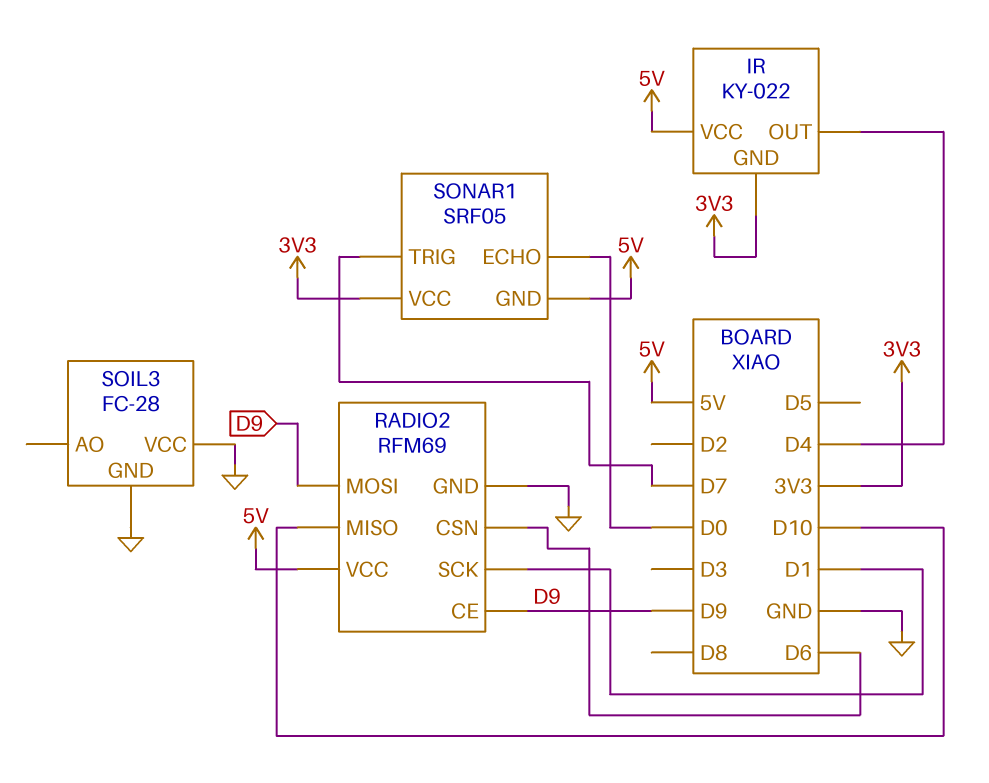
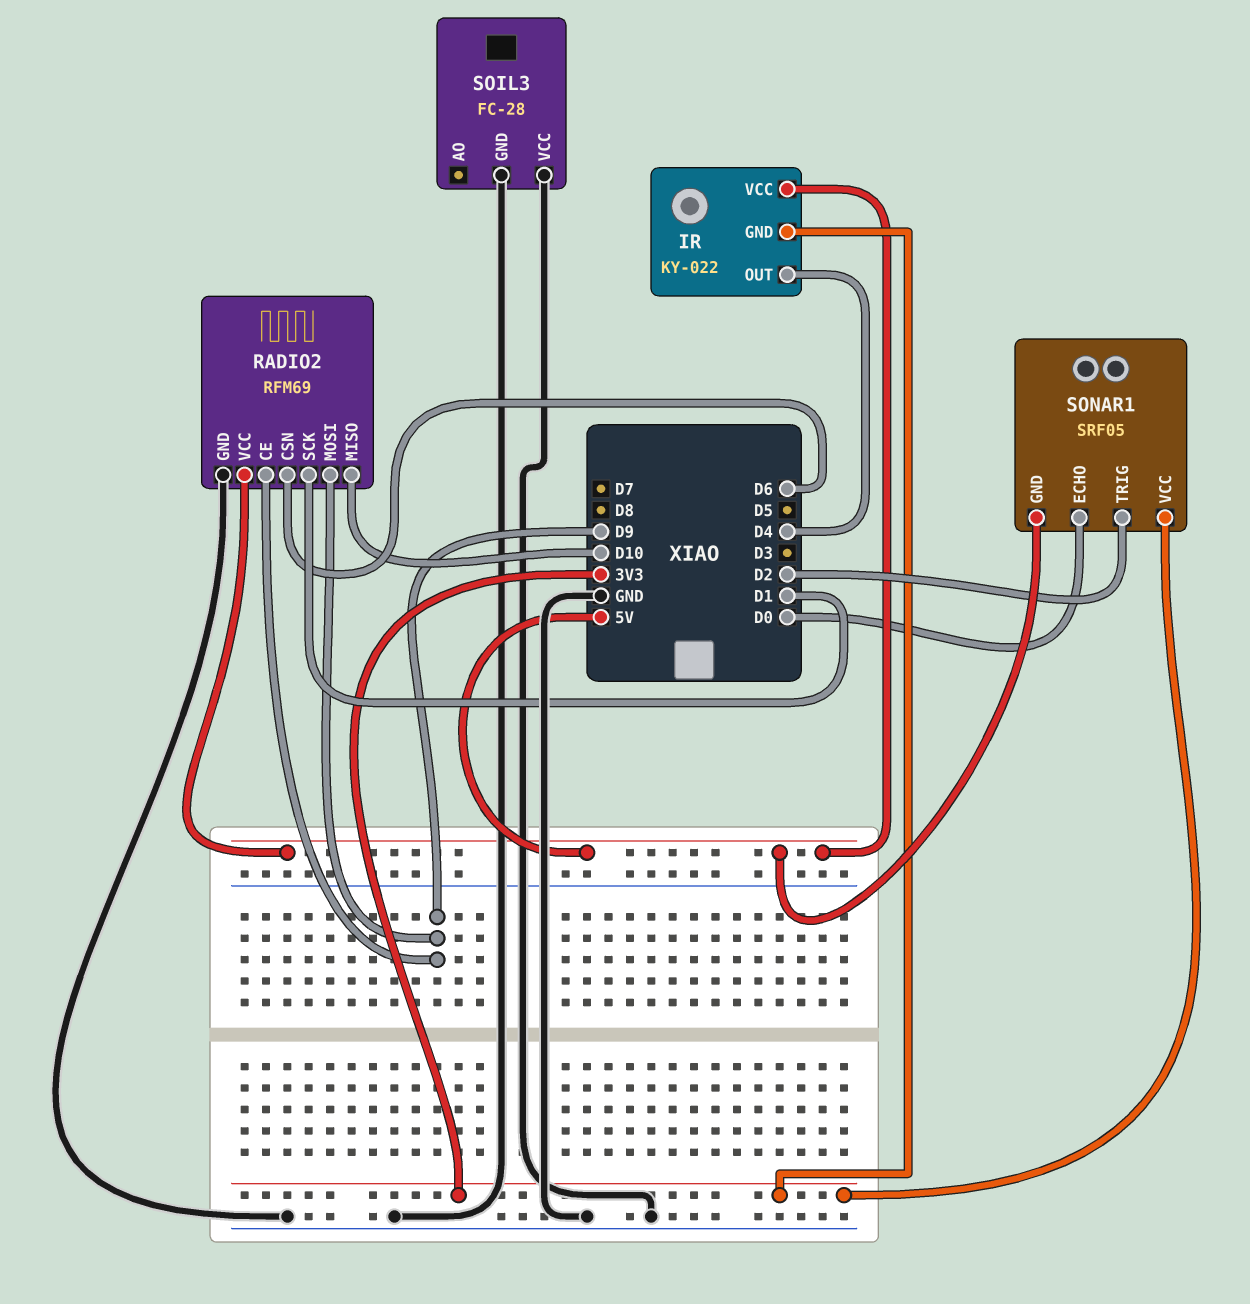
SONAR1 pin TRIG: D7 -> D2

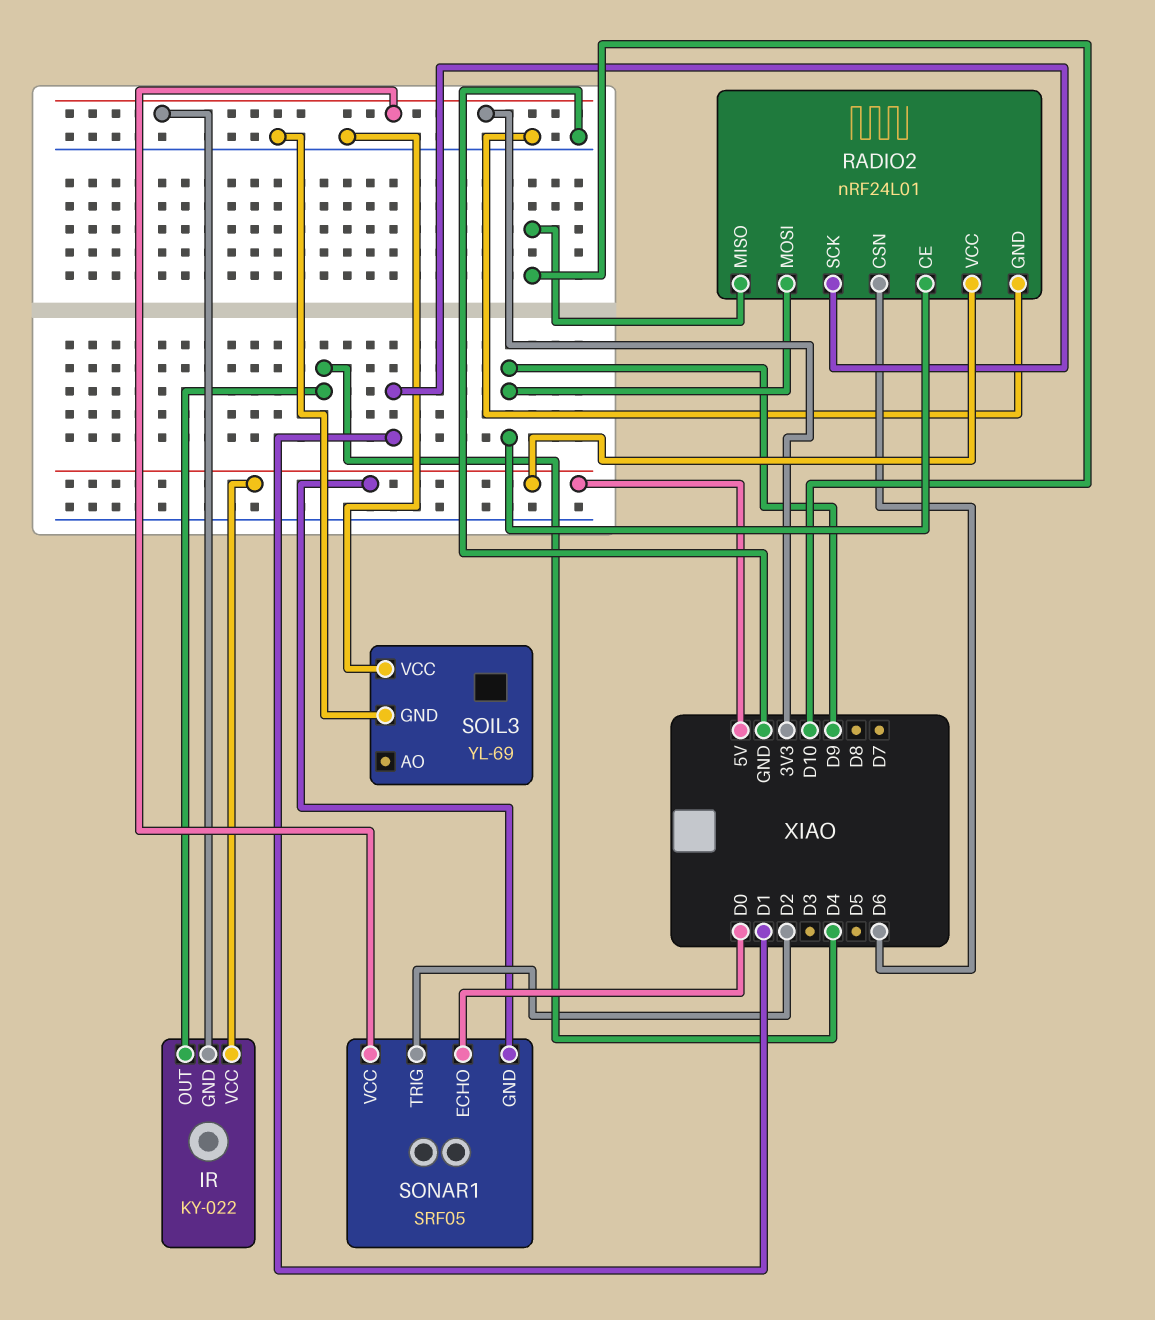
RADIO2: RFM69 -> nRF24L01
SOIL3: FC-28 -> YL-69

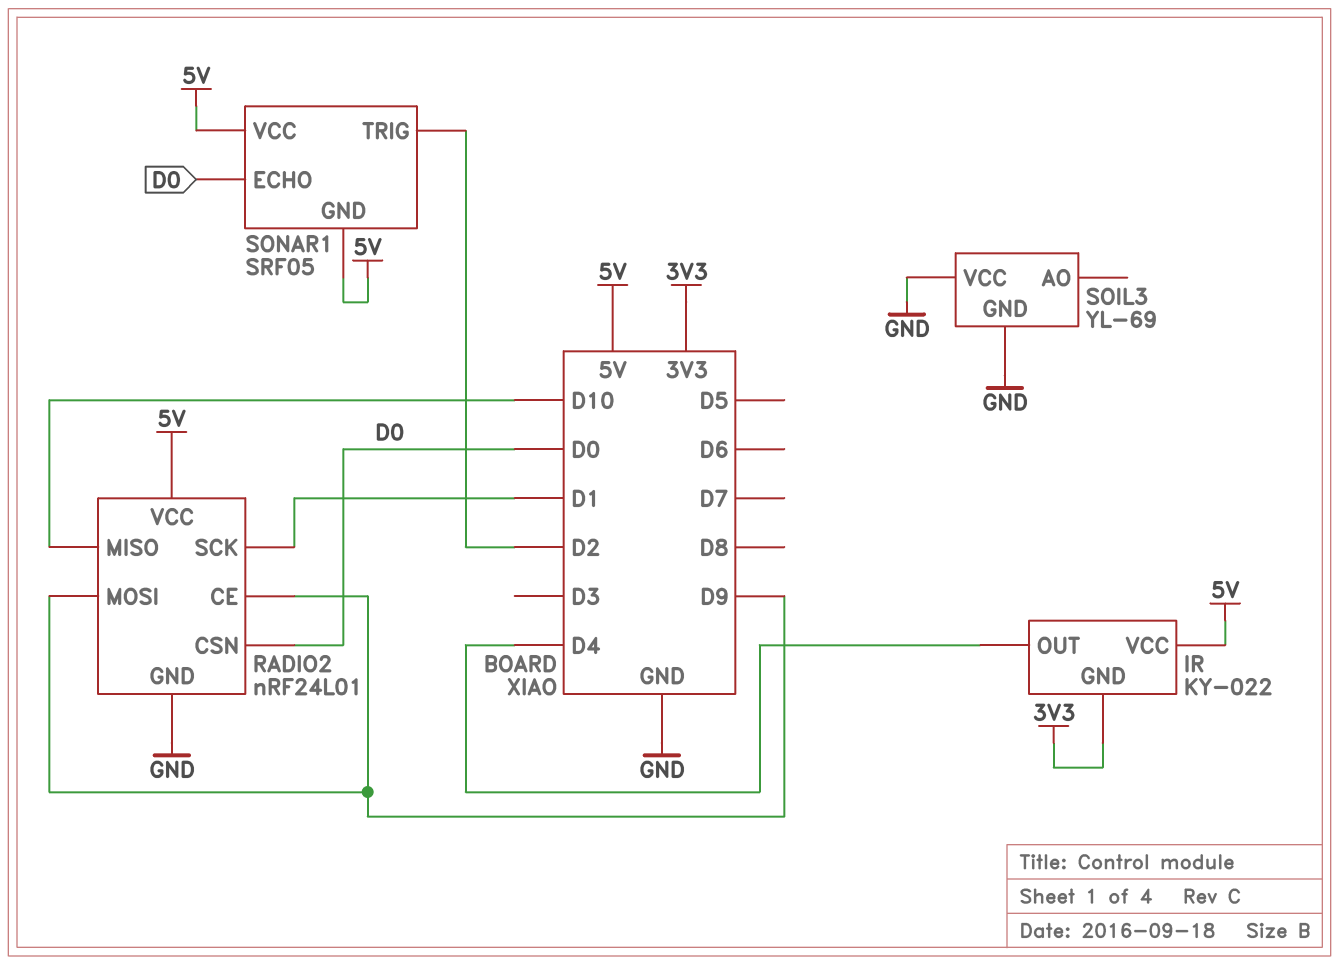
RADIO2 pin CSN: D6 -> D0
SONAR1 pin VCC: 3V3 -> 5V

